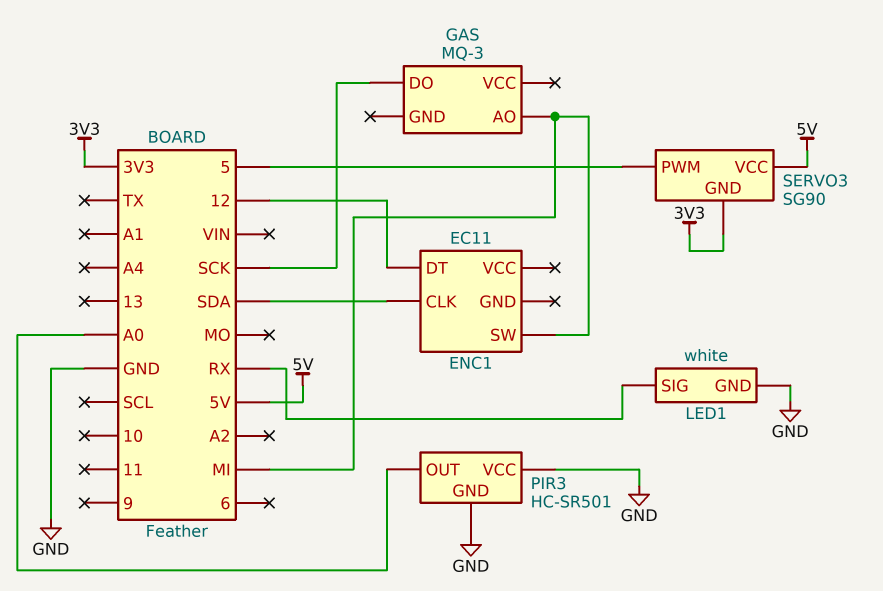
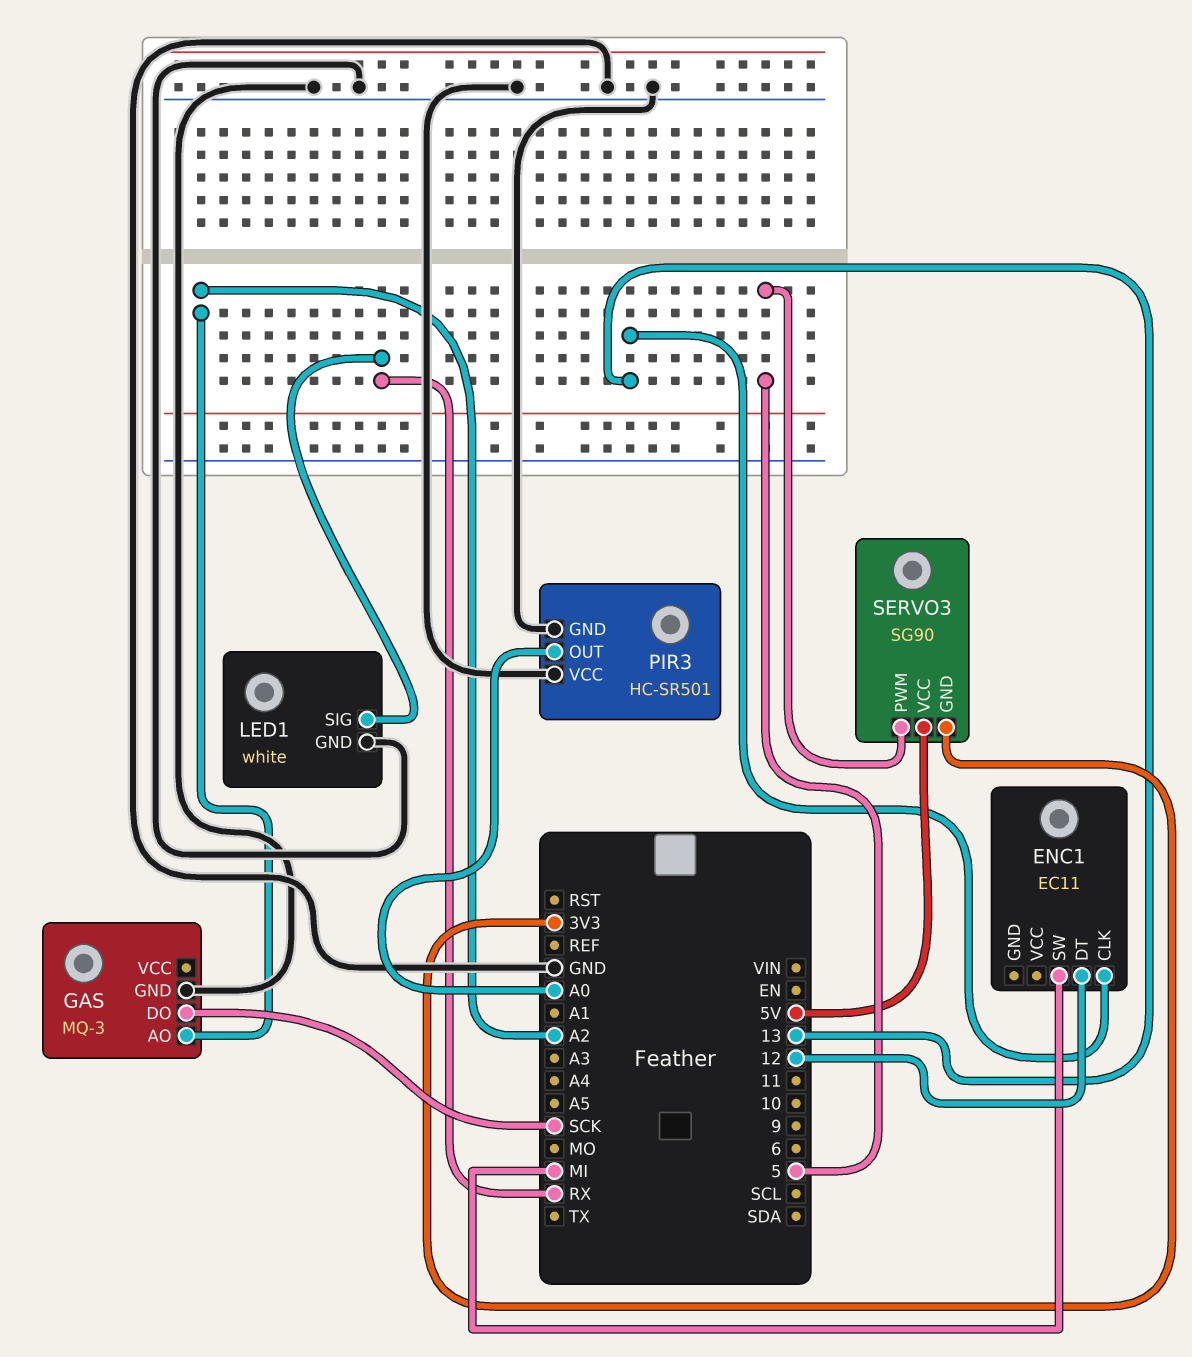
ENC1 pin CLK: SDA -> 13
GAS pin AO: MI -> A2
GAS pin GND: none -> GND

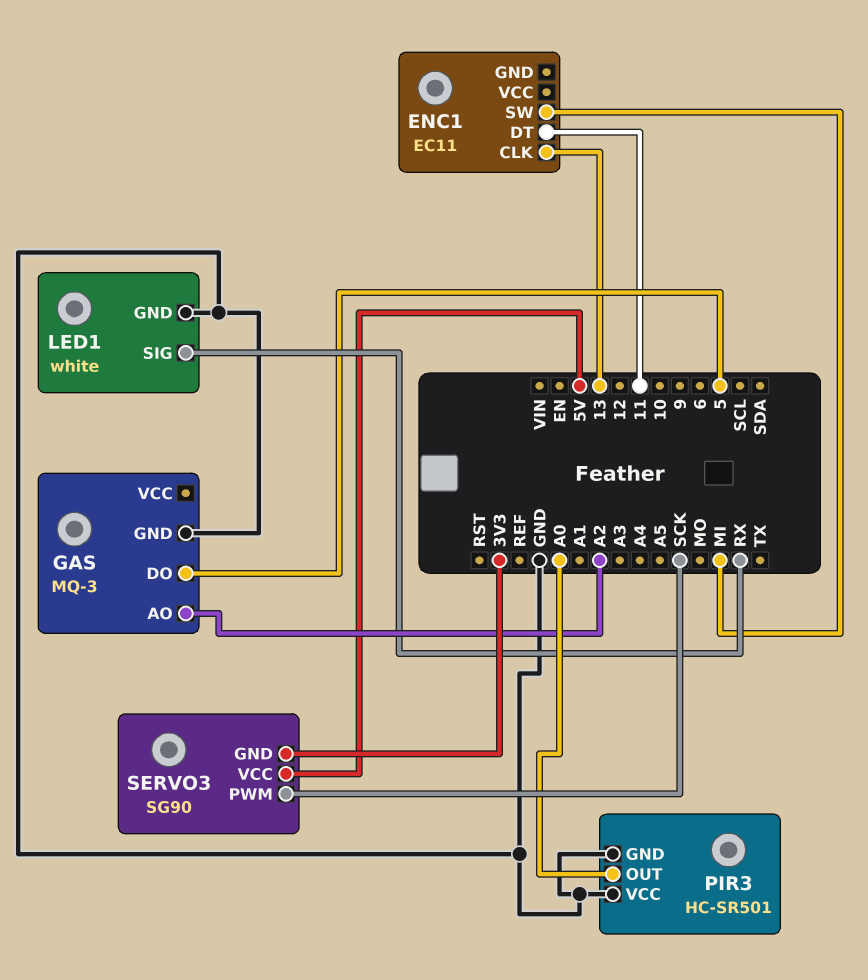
ENC1 pin DT: 12 -> 11
GAS pin DO: SCK -> 5
SERVO3 pin PWM: 5 -> SCK

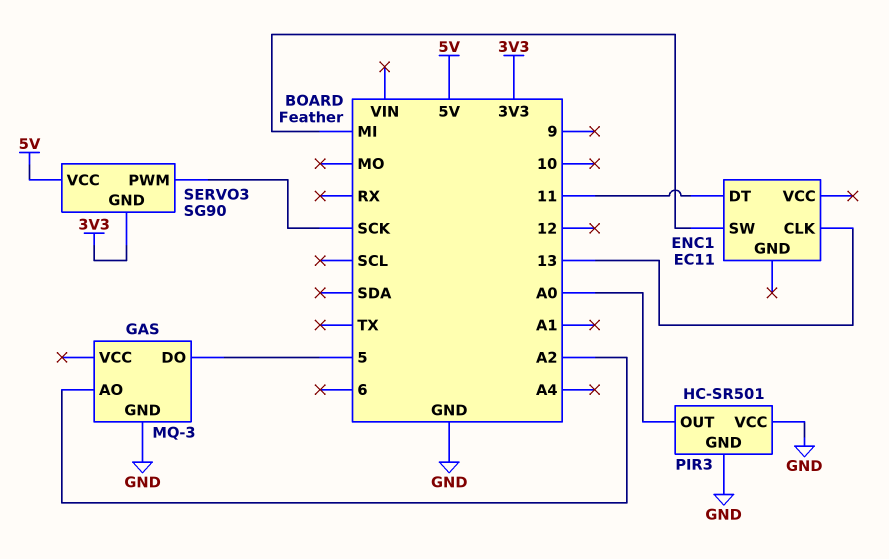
LED1: white -> none
LED1 pin GND: GND -> none
LED1 pin SIG: RX -> none

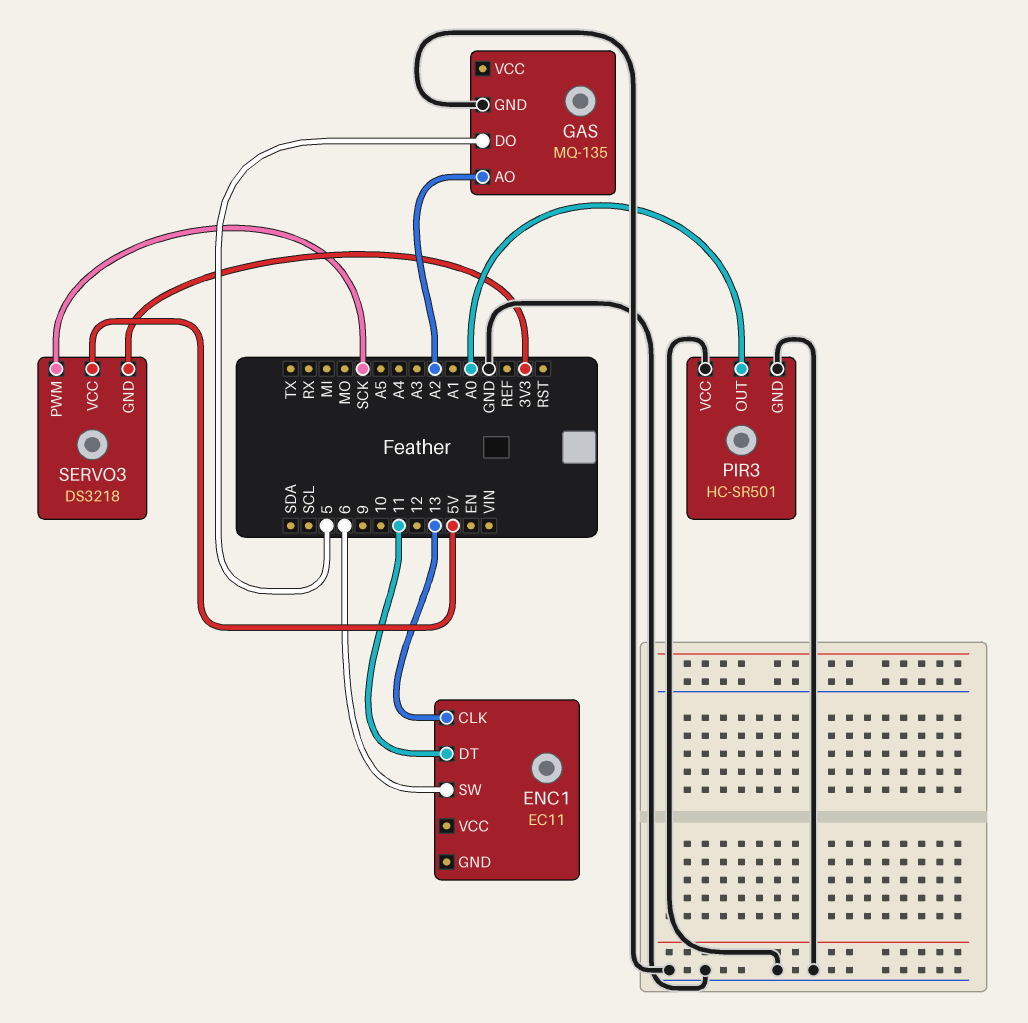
ENC1 pin SW: MI -> 6
GAS: MQ-3 -> MQ-135
SERVO3: SG90 -> DS3218

